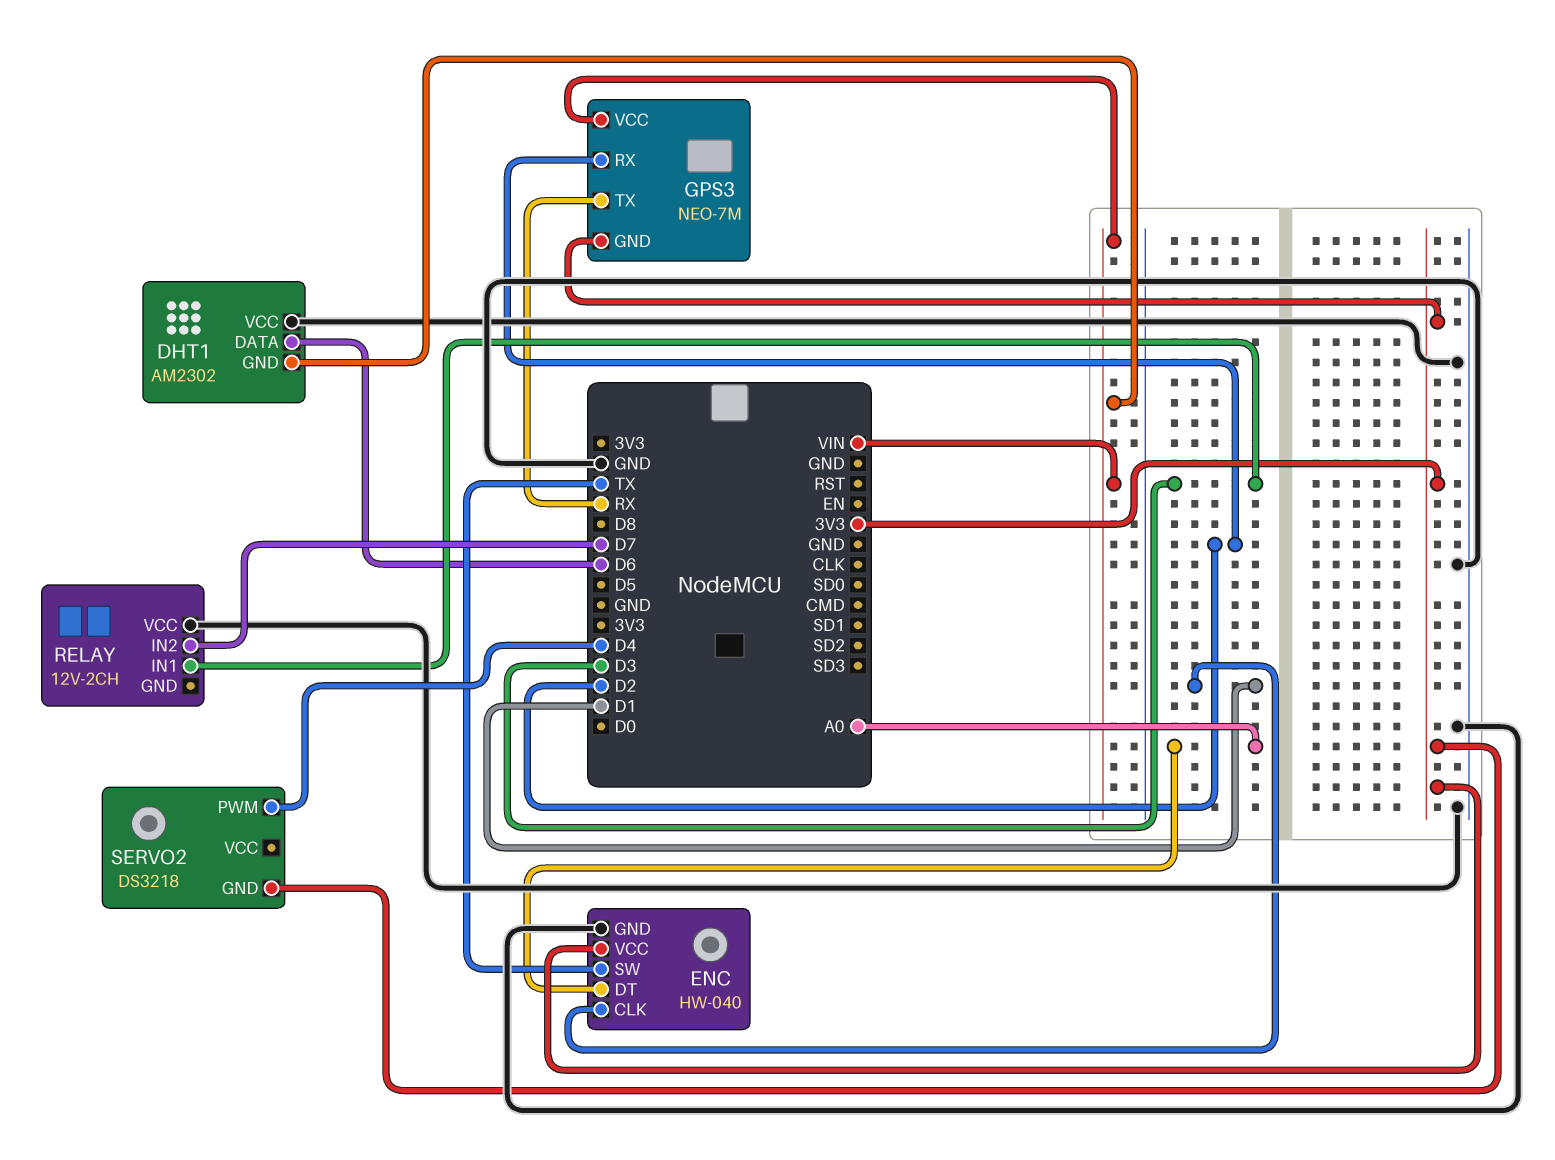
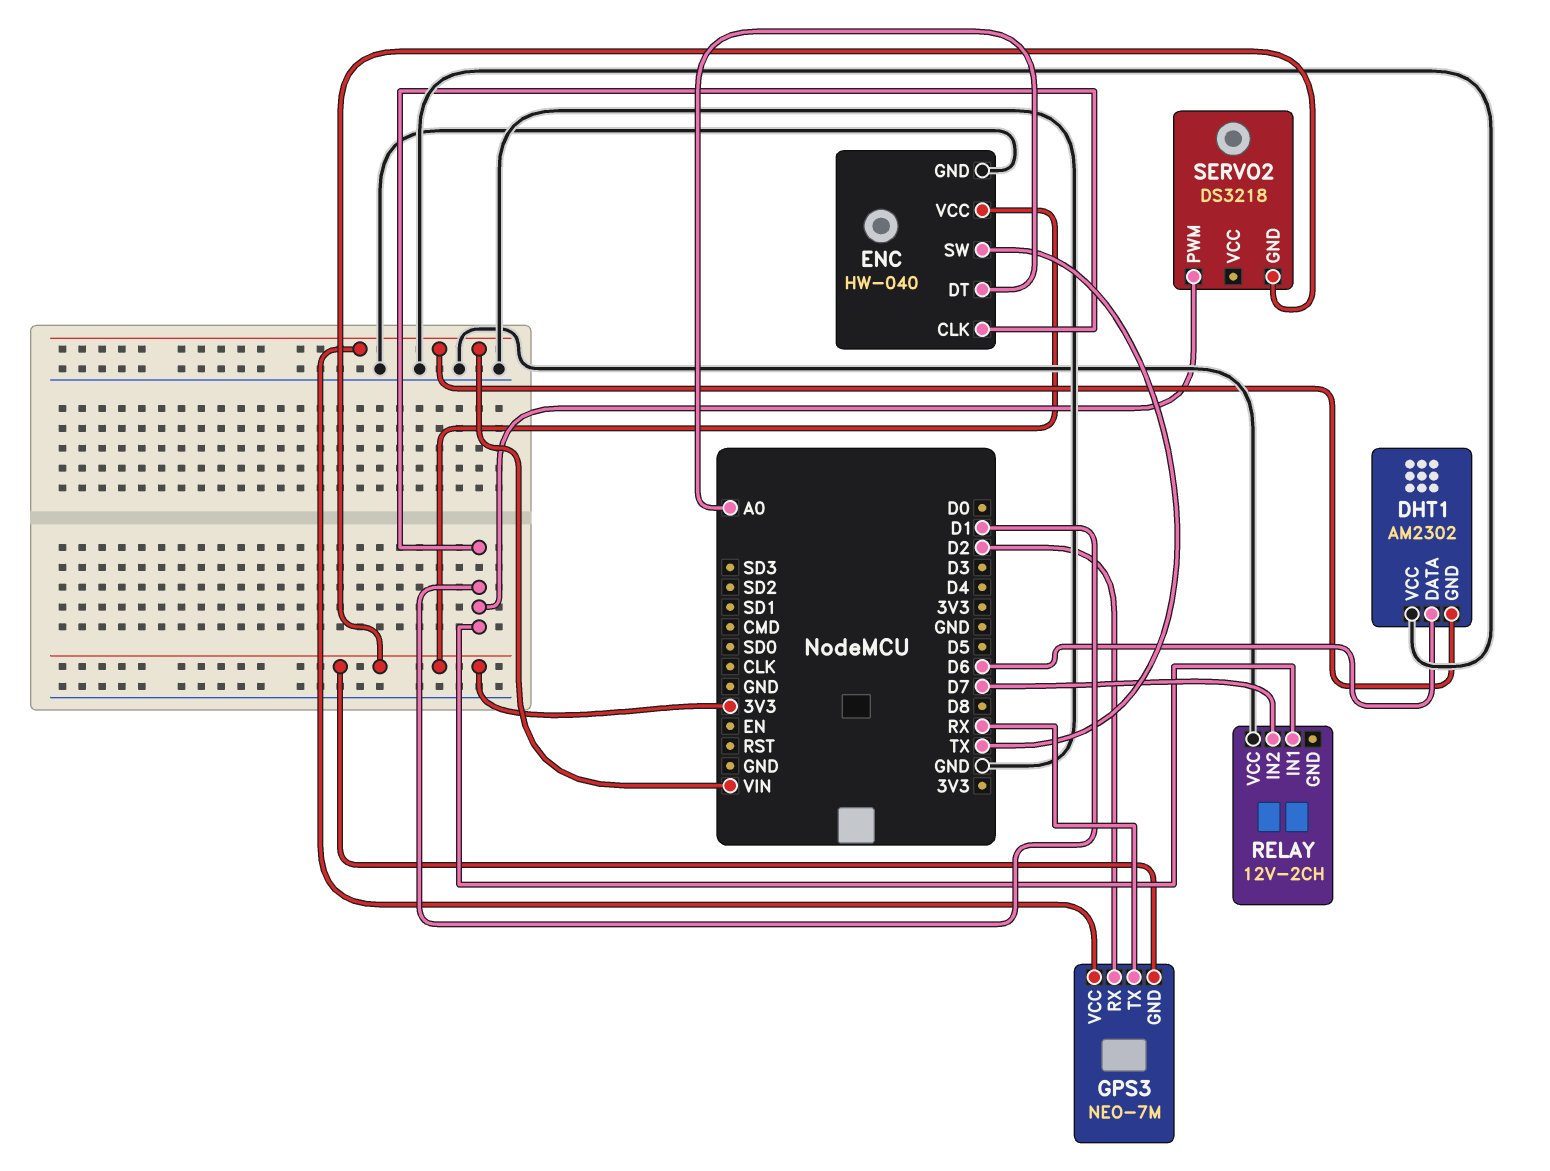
RELAY pin IN1: D3 -> D1
SERVO2 pin PWM: D4 -> D1

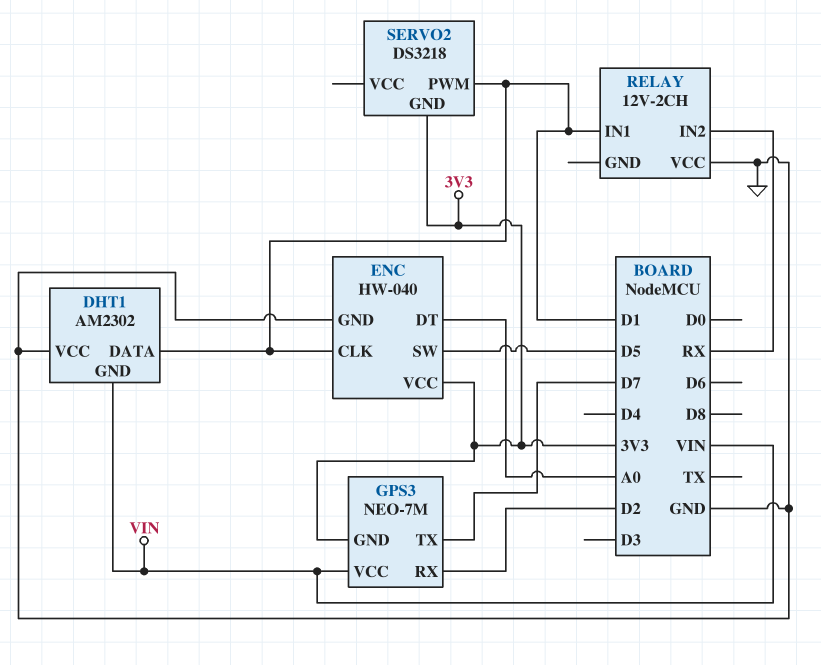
DHT1 pin DATA: D6 -> D1
ENC pin SW: TX -> D5
GPS3 pin TX: RX -> D7
RELAY pin IN2: D7 -> RX

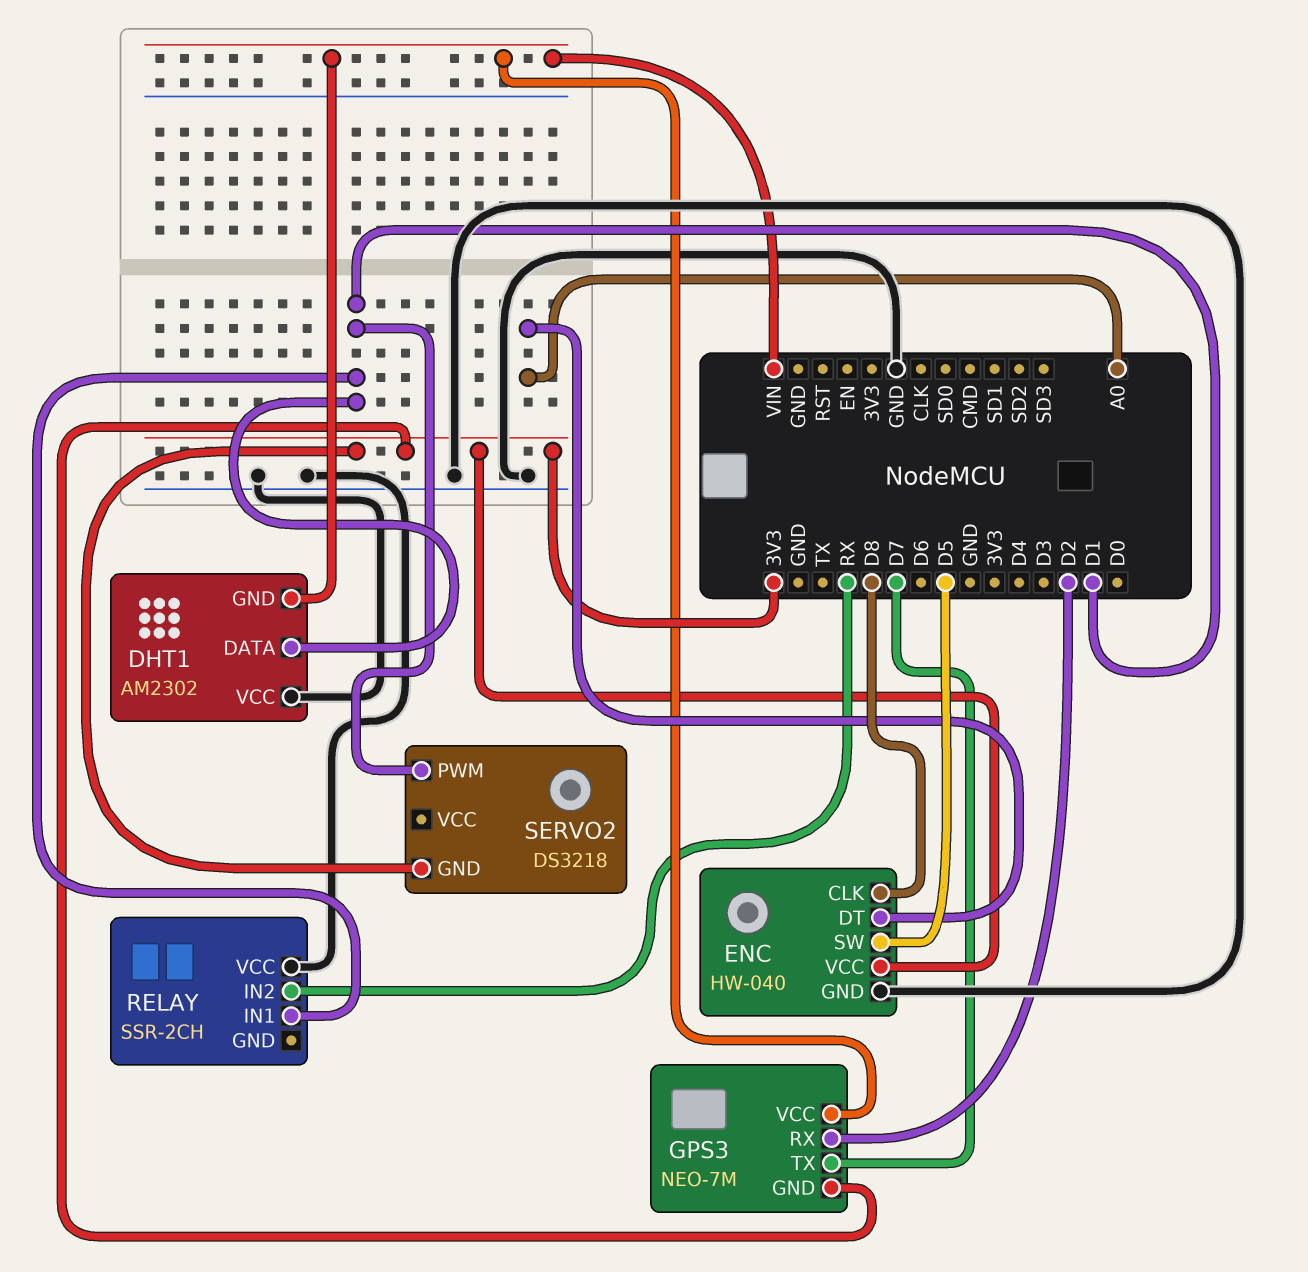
ENC pin CLK: D1 -> D8
RELAY: 12V-2CH -> SSR-2CH

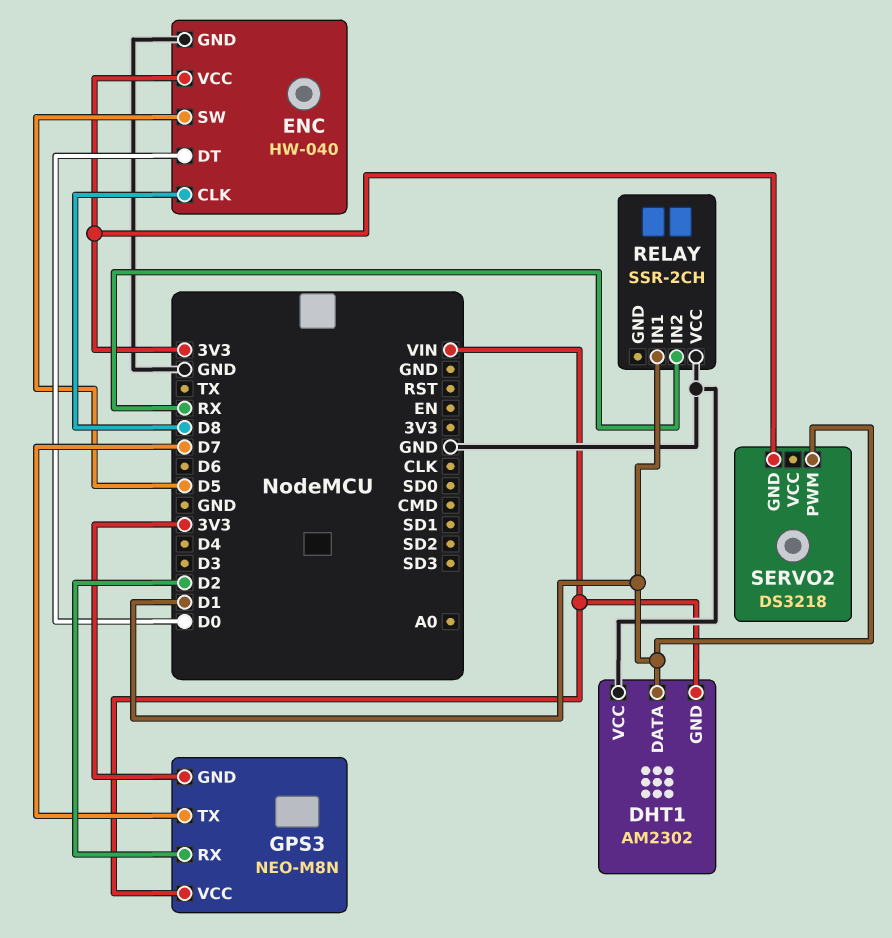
ENC pin DT: A0 -> D0
GPS3: NEO-7M -> NEO-M8N

